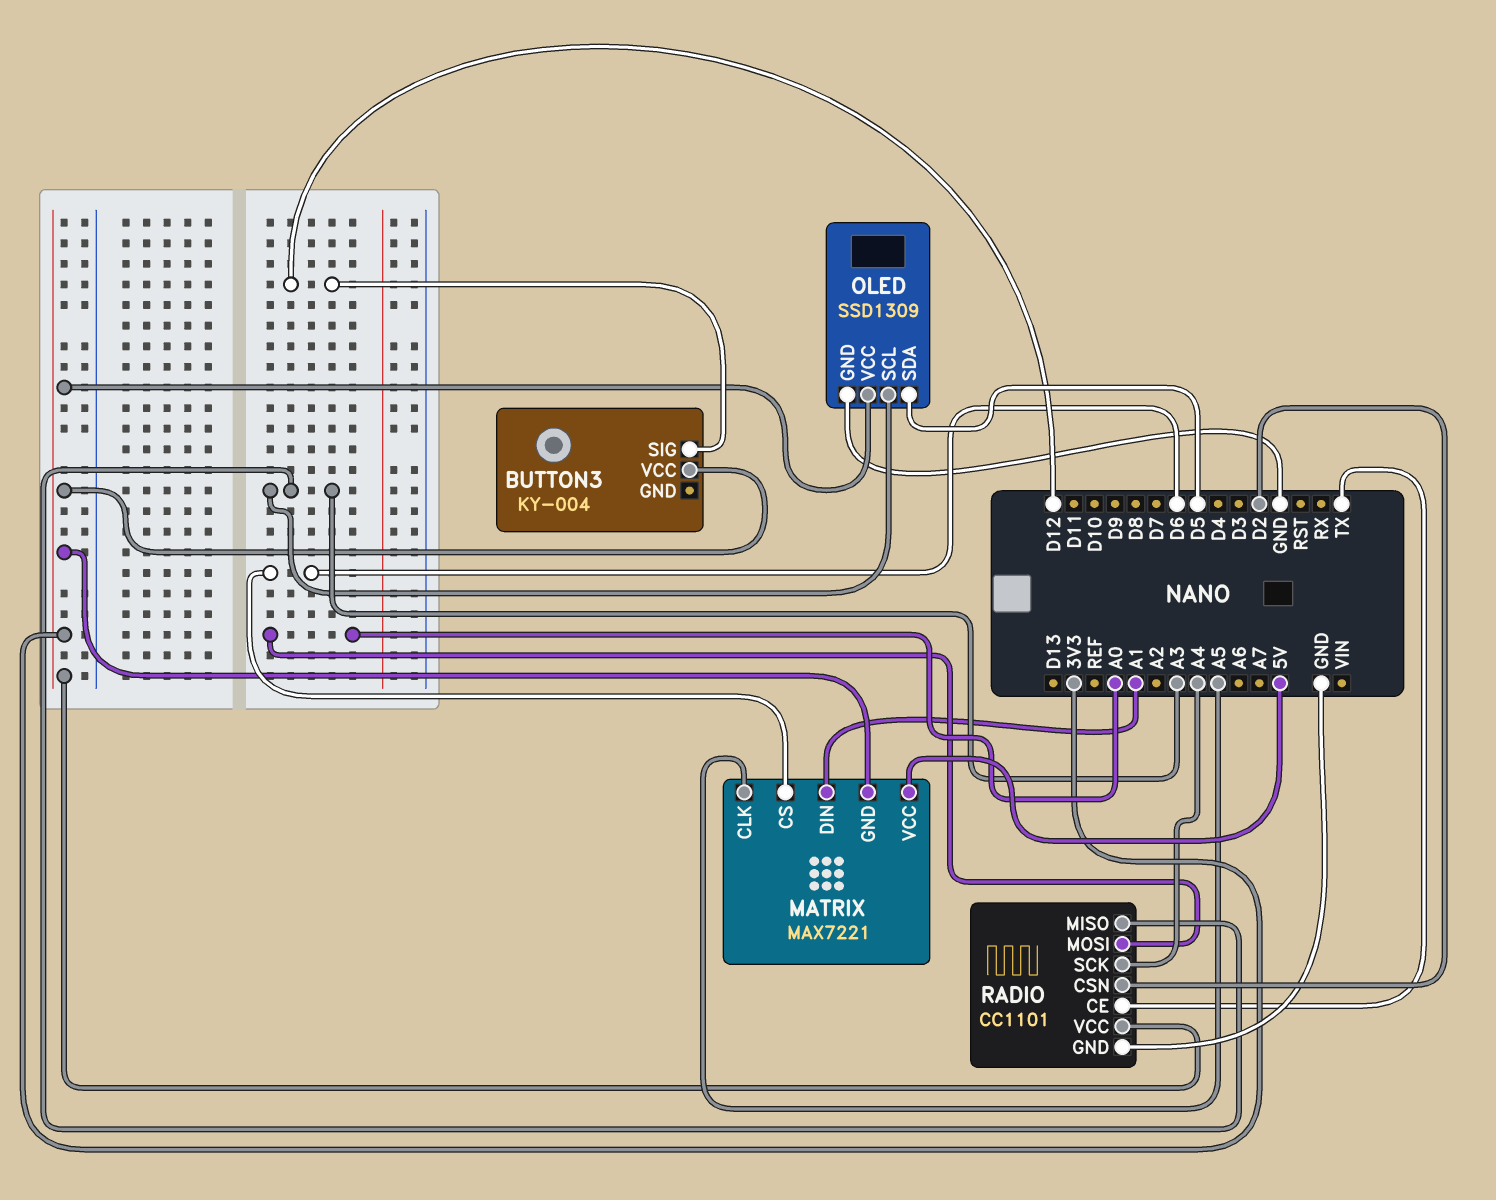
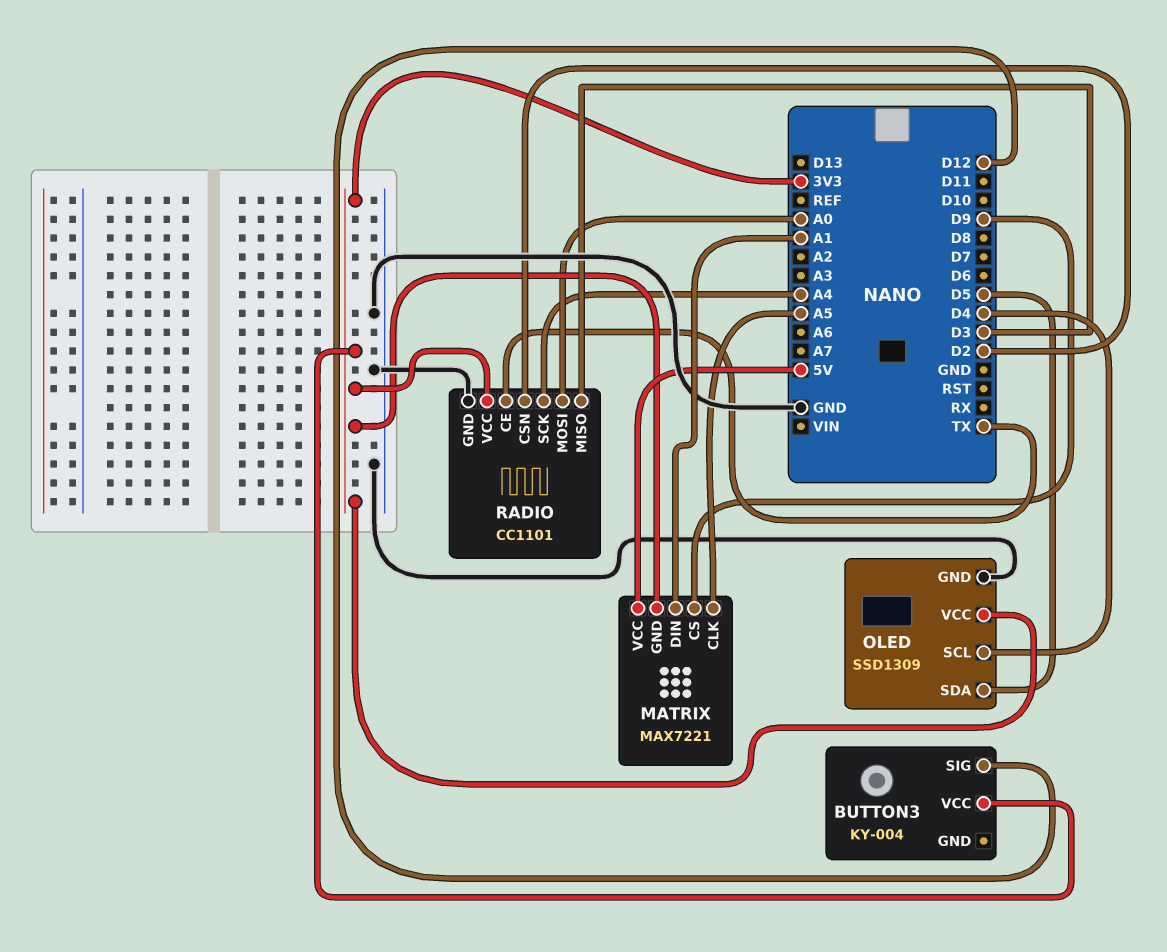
MATRIX pin CS: D6 -> D9
OLED pin SCL: A3 -> D4
RADIO pin MISO: A3 -> D3

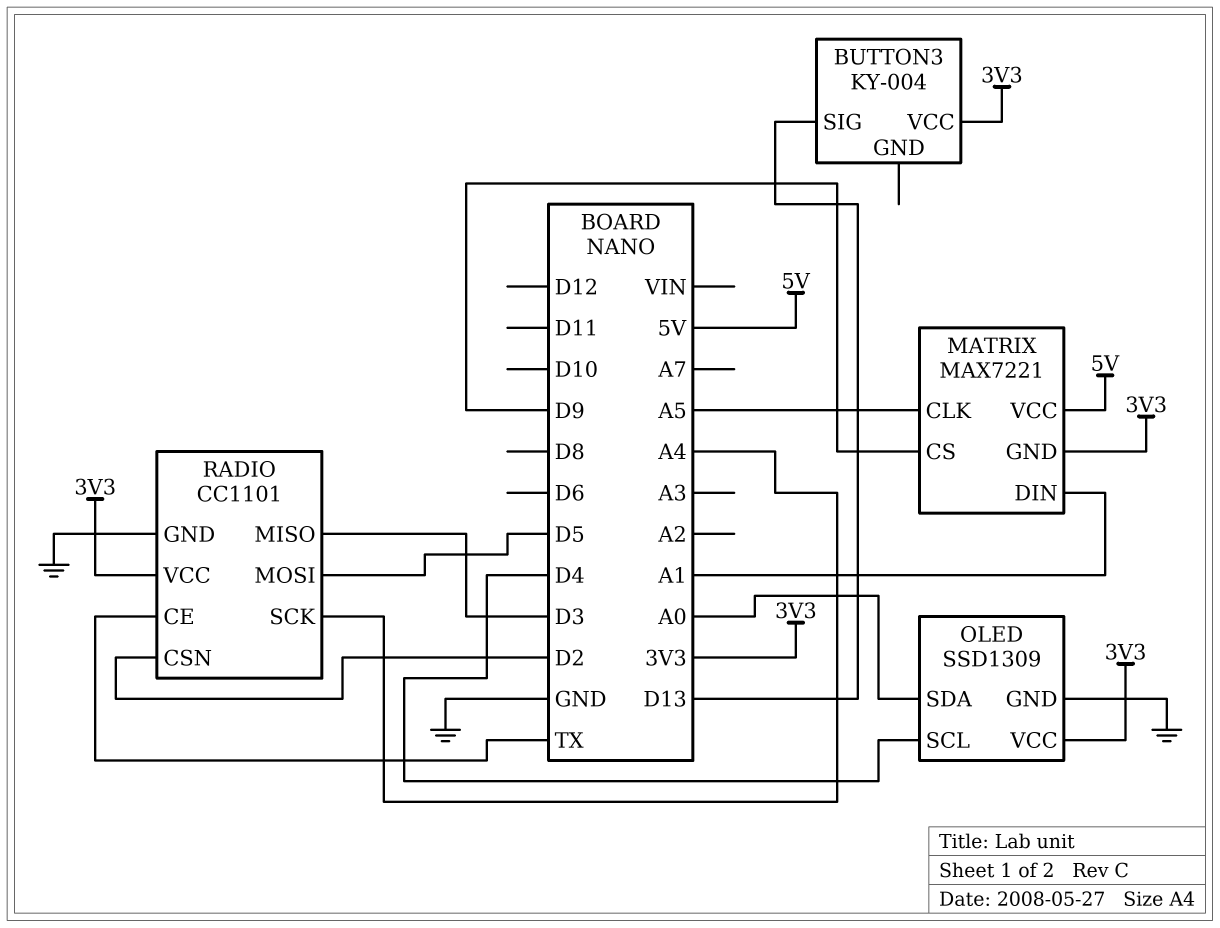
BUTTON3 pin SIG: D12 -> D13
OLED pin SDA: D5 -> A0
RADIO pin MOSI: A0 -> D5

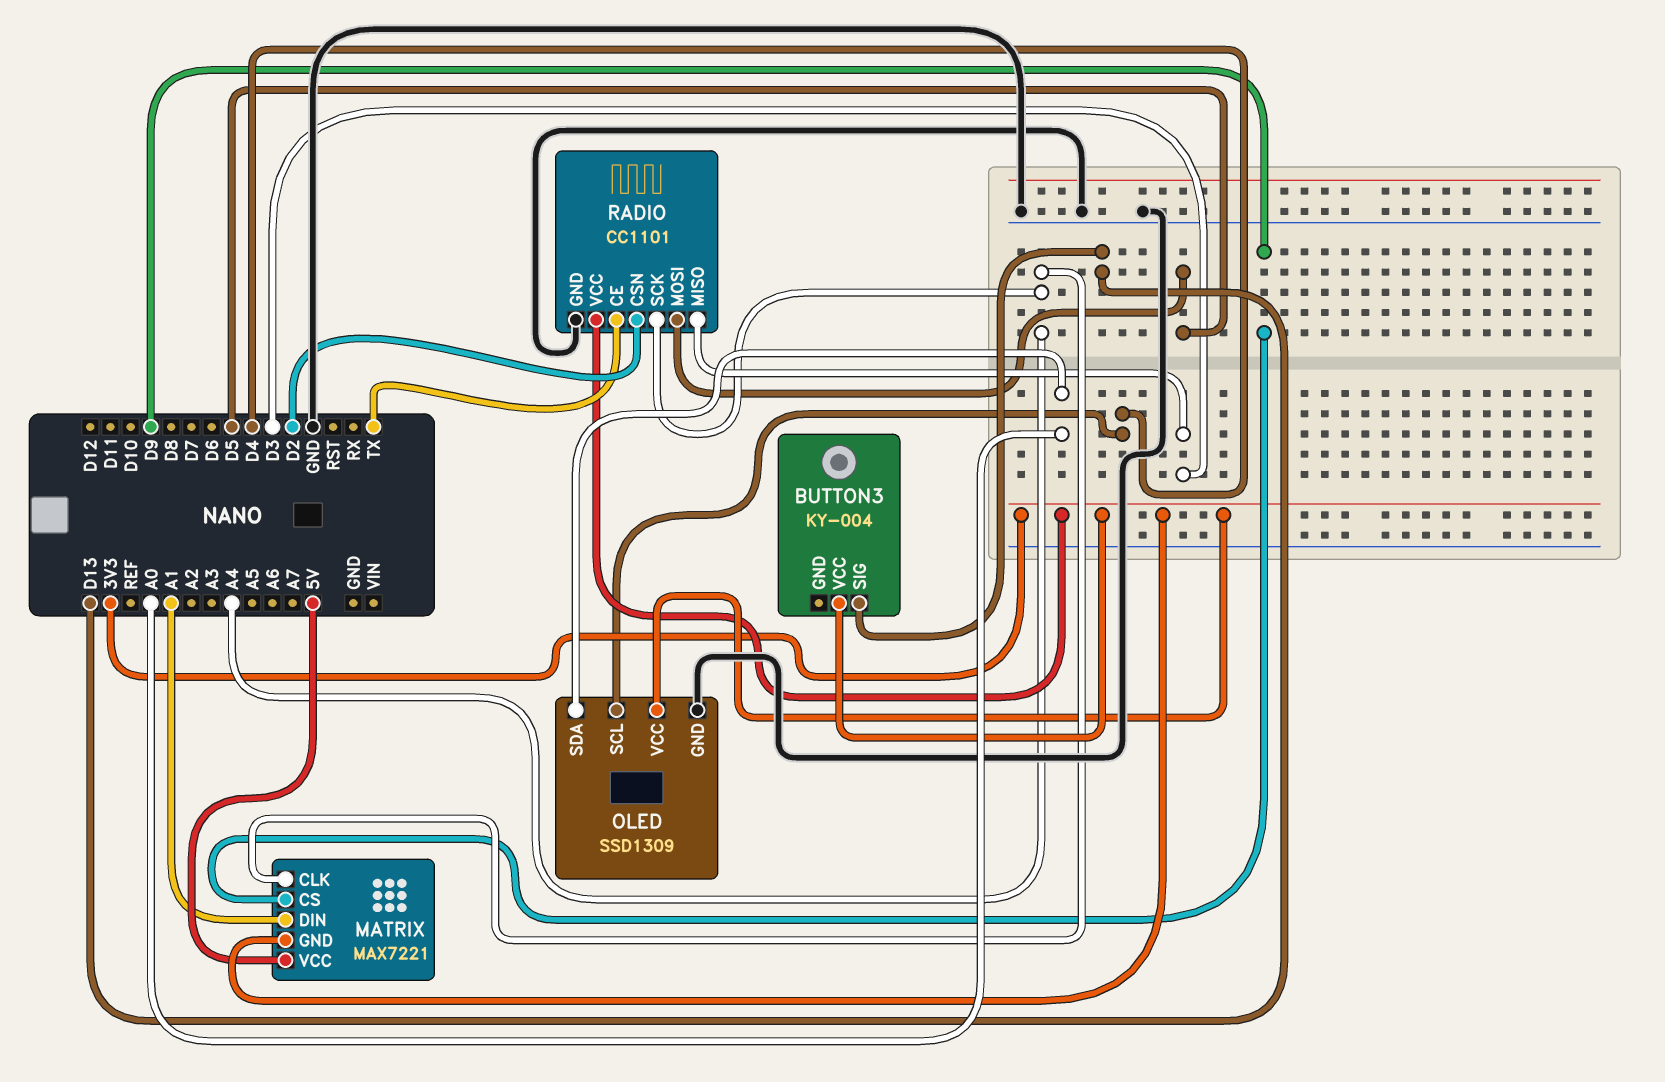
MATRIX pin CLK: A5 -> A4

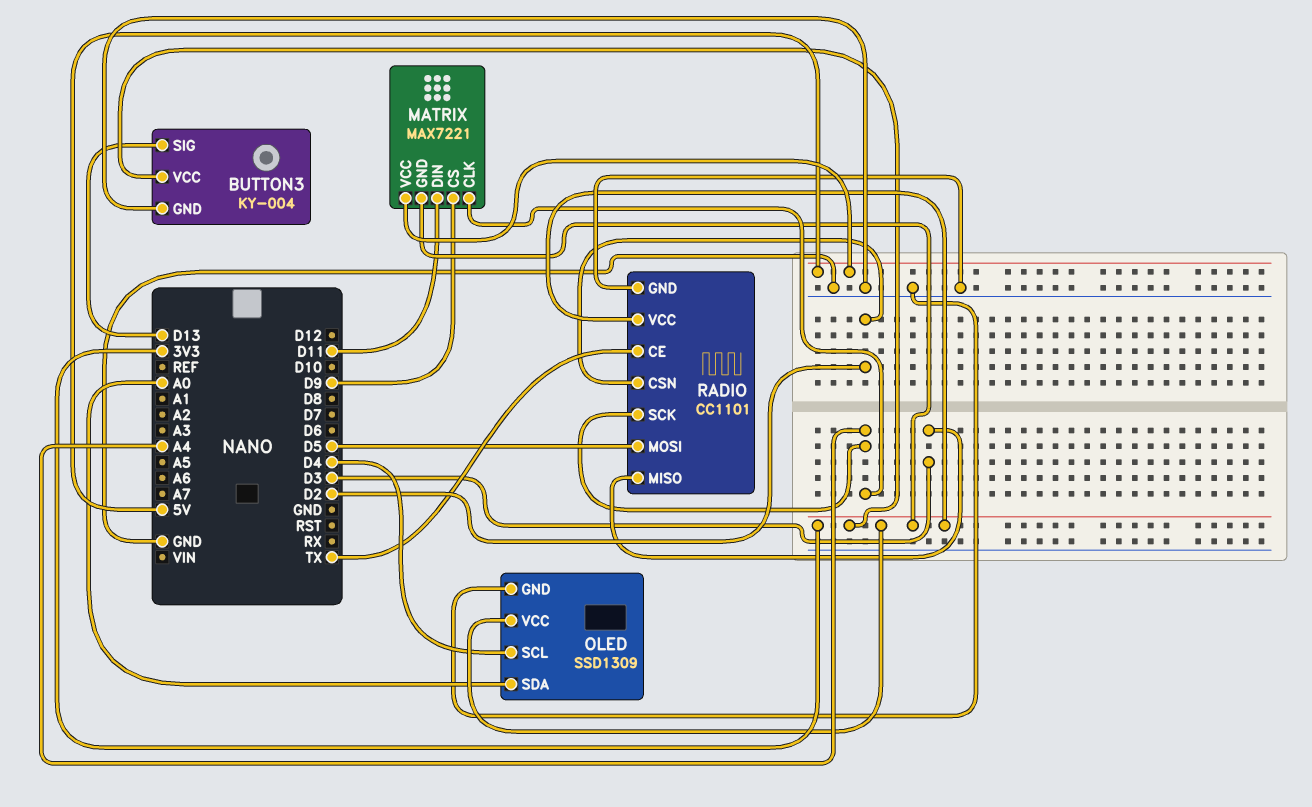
BUTTON3 pin GND: none -> GND
MATRIX pin DIN: A1 -> D11

